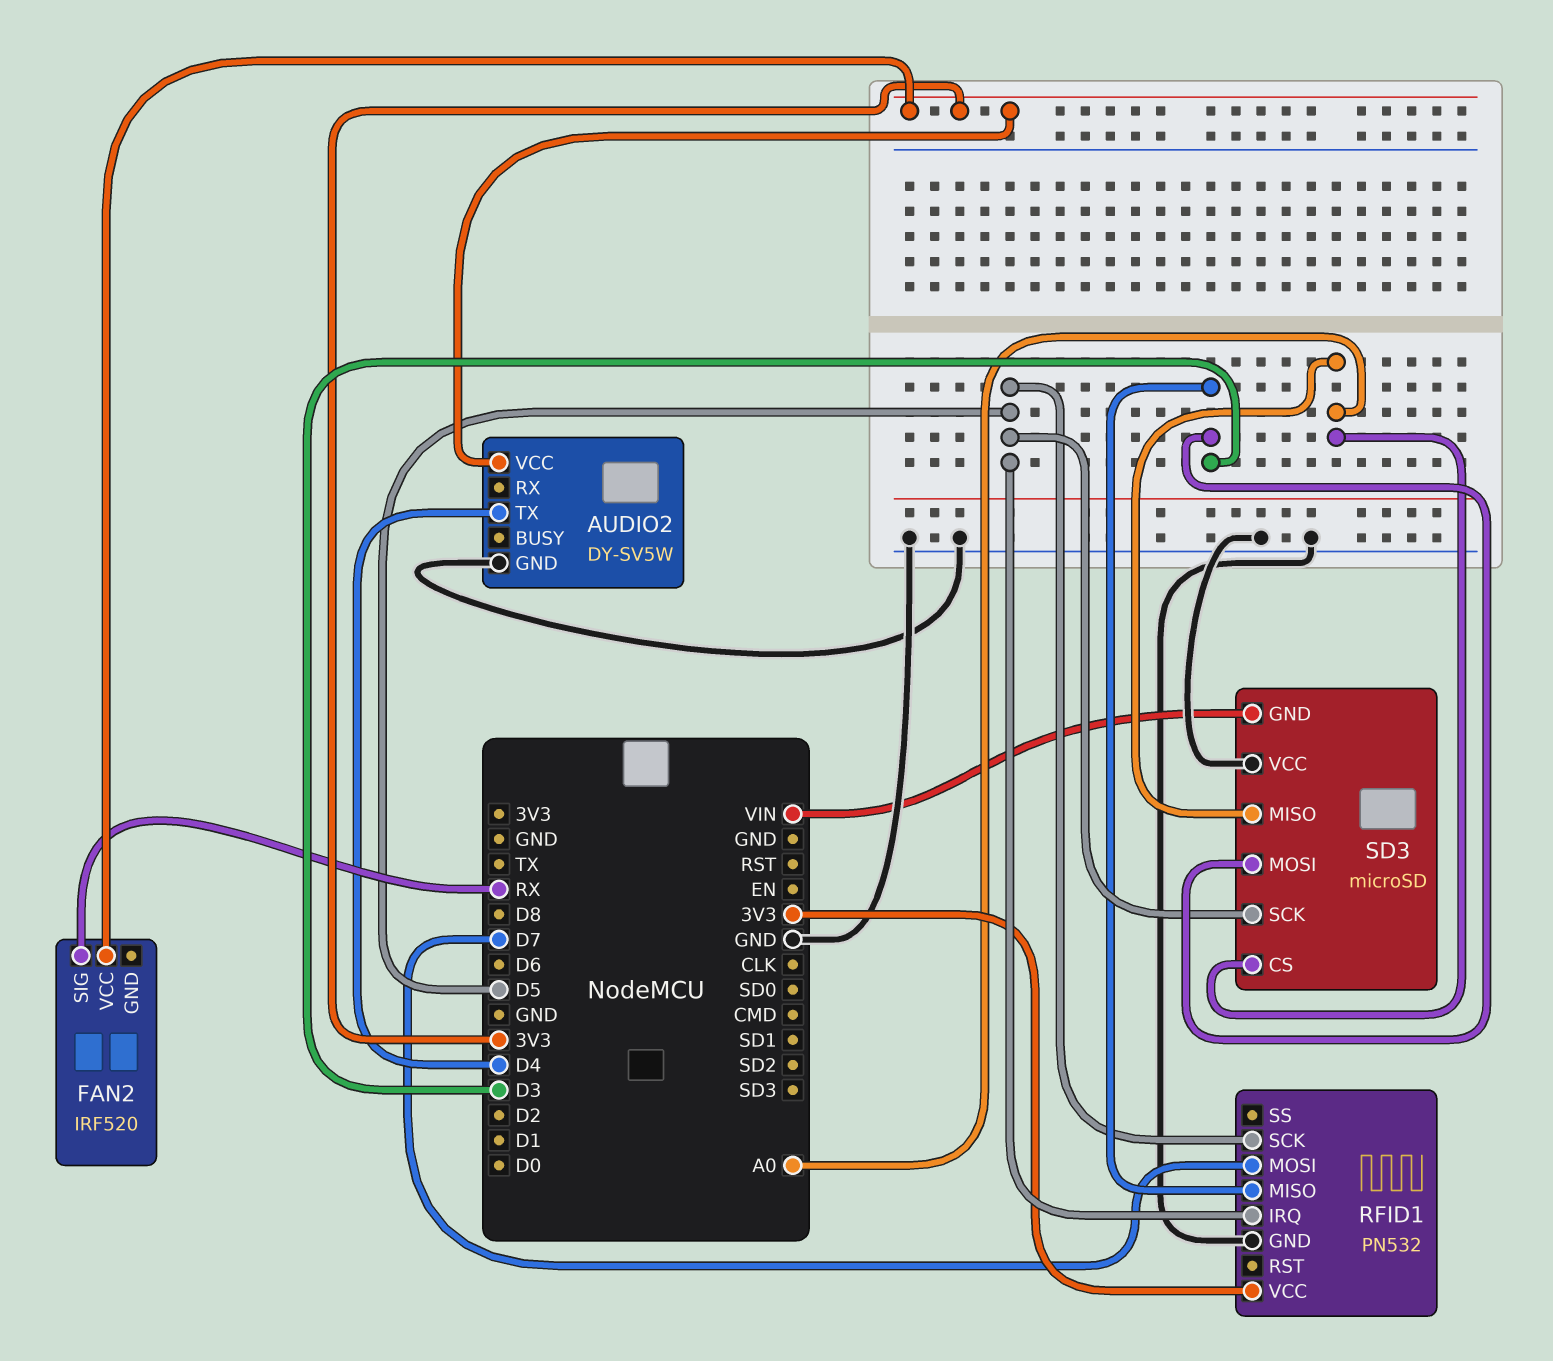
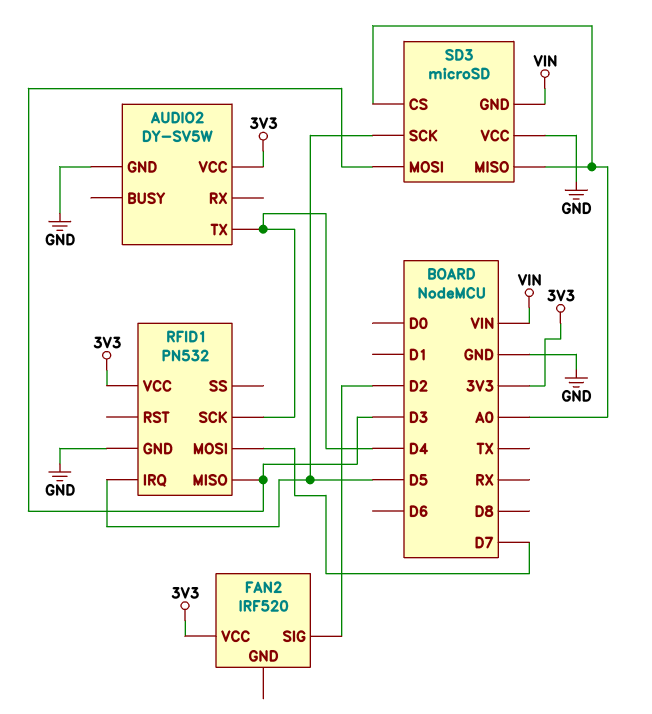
FAN2 pin SIG: RX -> D2
RFID1 pin SCK: D5 -> D4

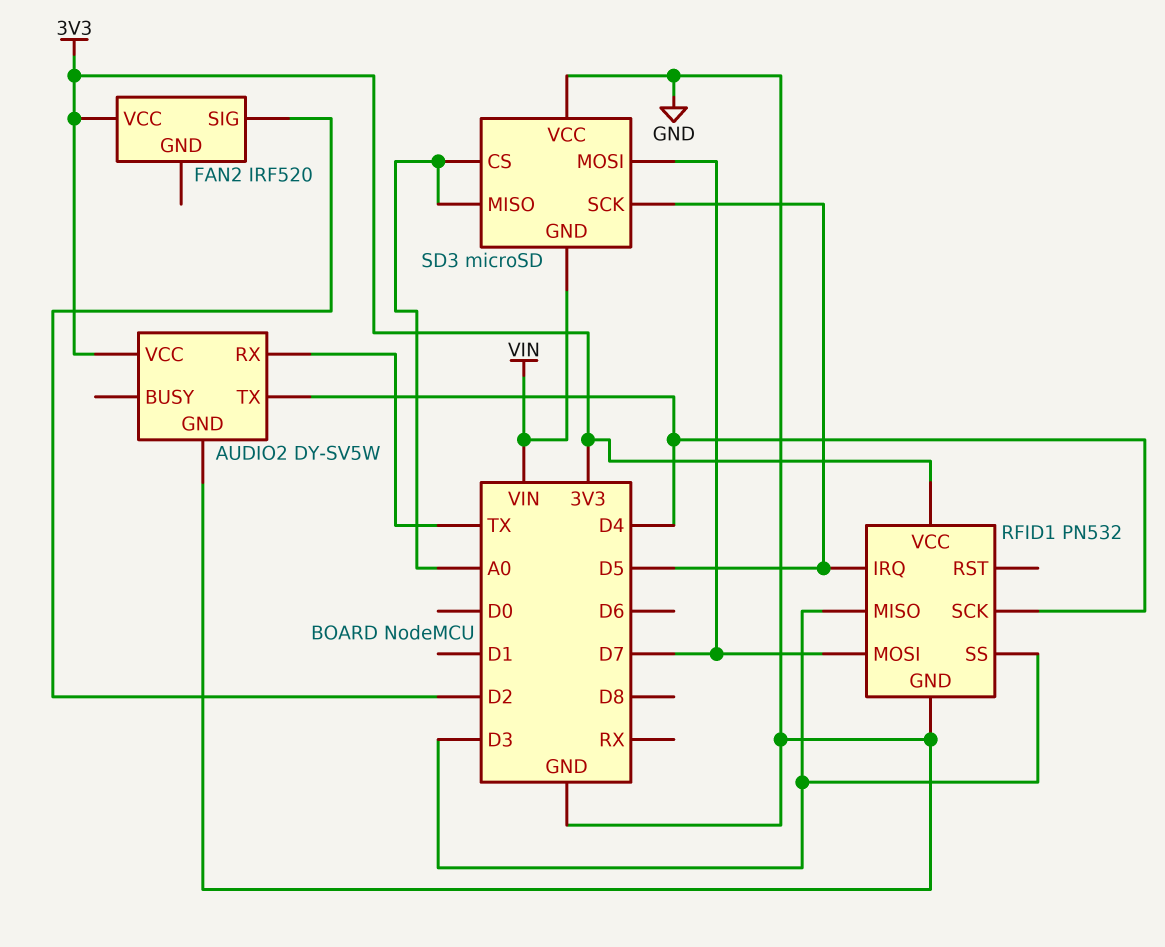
AUDIO2 pin RX: none -> TX
RFID1 pin SS: none -> D3
SD3 pin MOSI: D3 -> D7

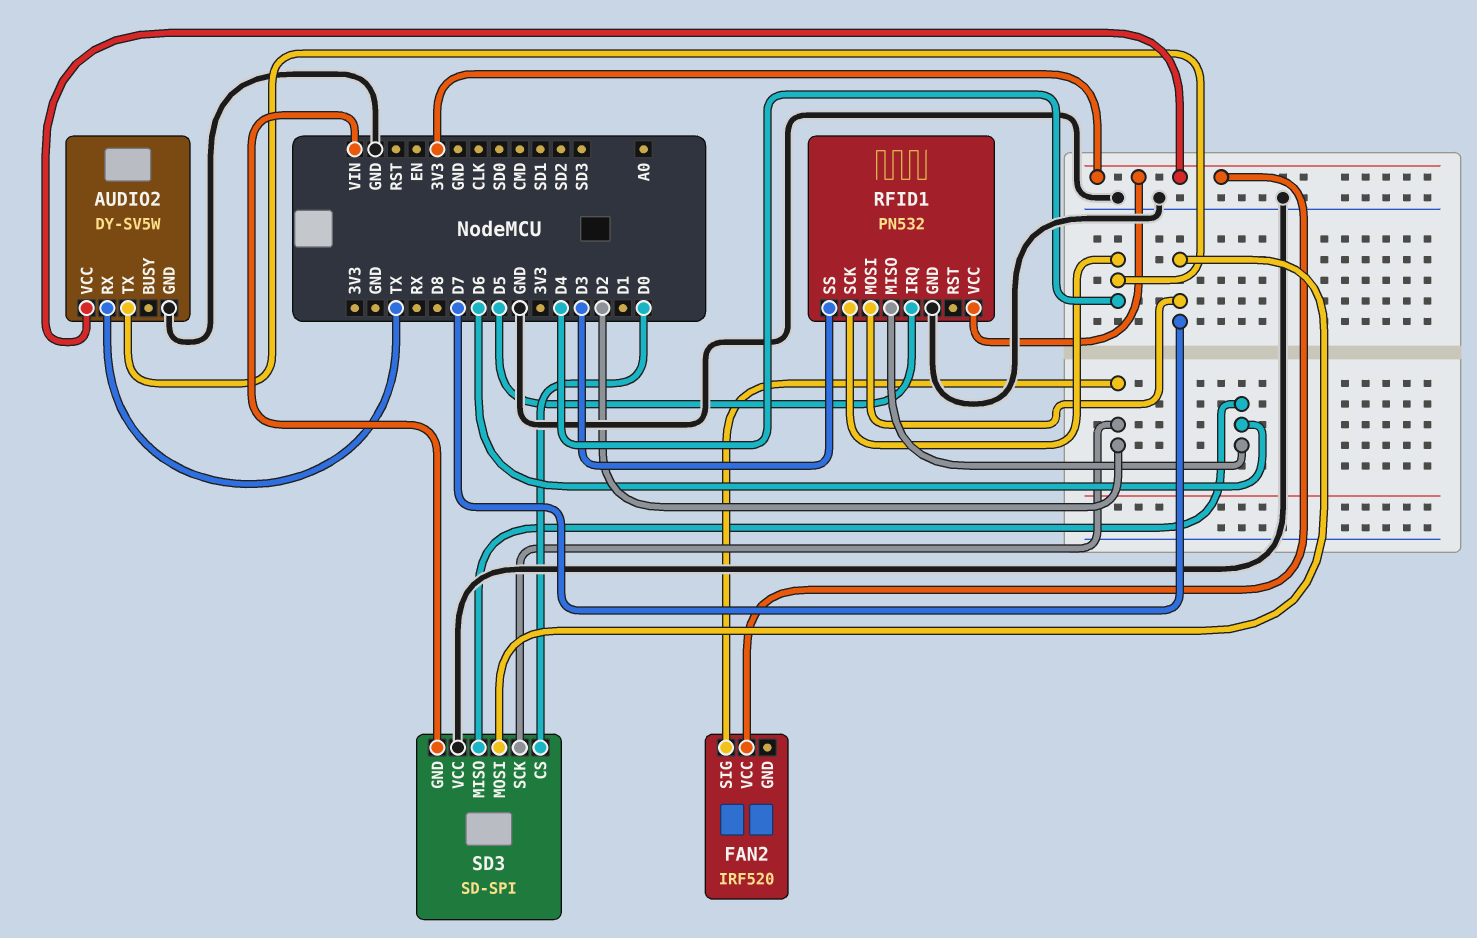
RFID1 pin MISO: D3 -> D6
SD3: microSD -> SD-SPI
SD3 pin CS: A0 -> D0
SD3 pin MISO: A0 -> D6
SD3 pin SCK: D5 -> D2

